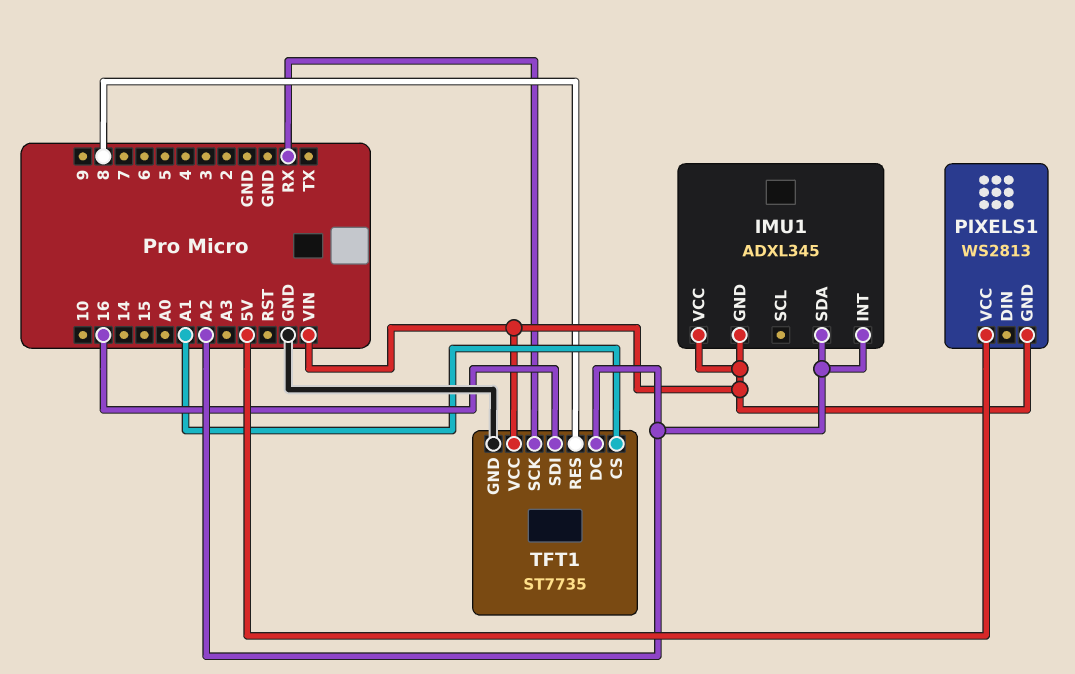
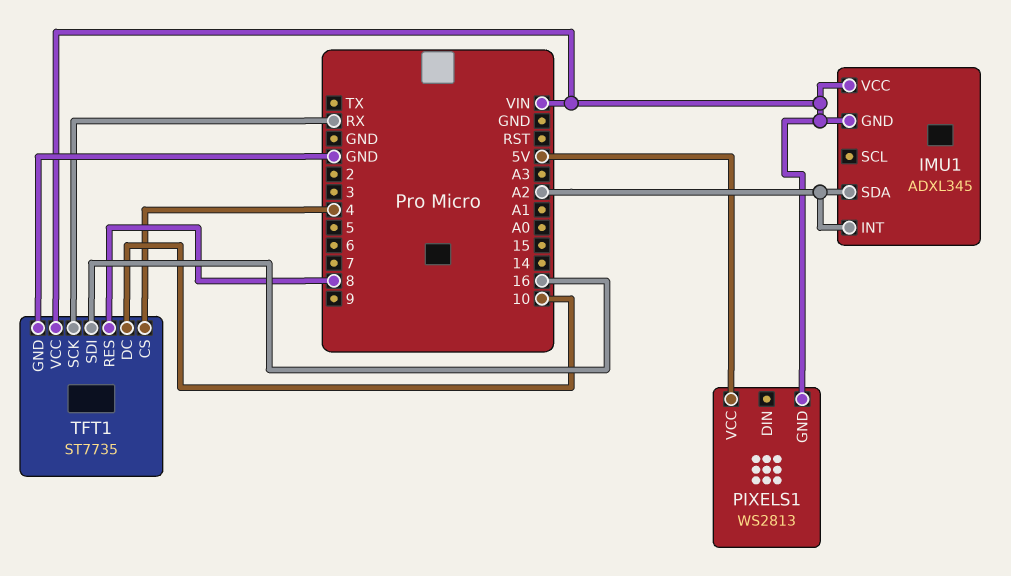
TFT1 pin CS: A1 -> 4
TFT1 pin DC: A2 -> 10

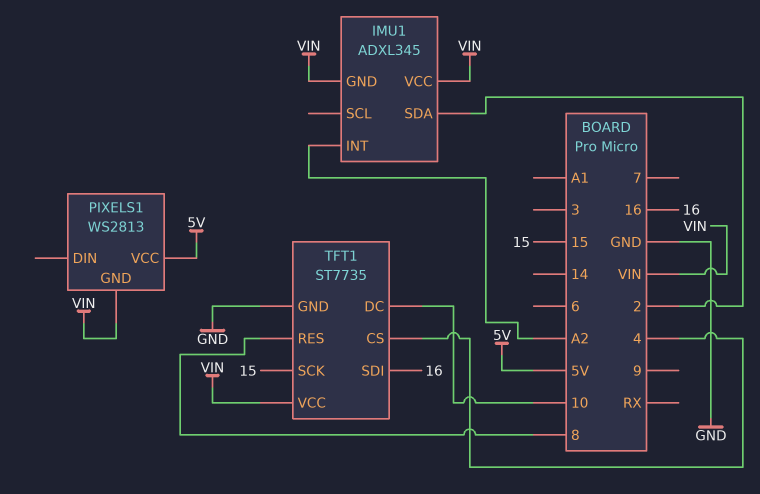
IMU1 pin SDA: A2 -> 2
TFT1 pin SCK: RX -> 15

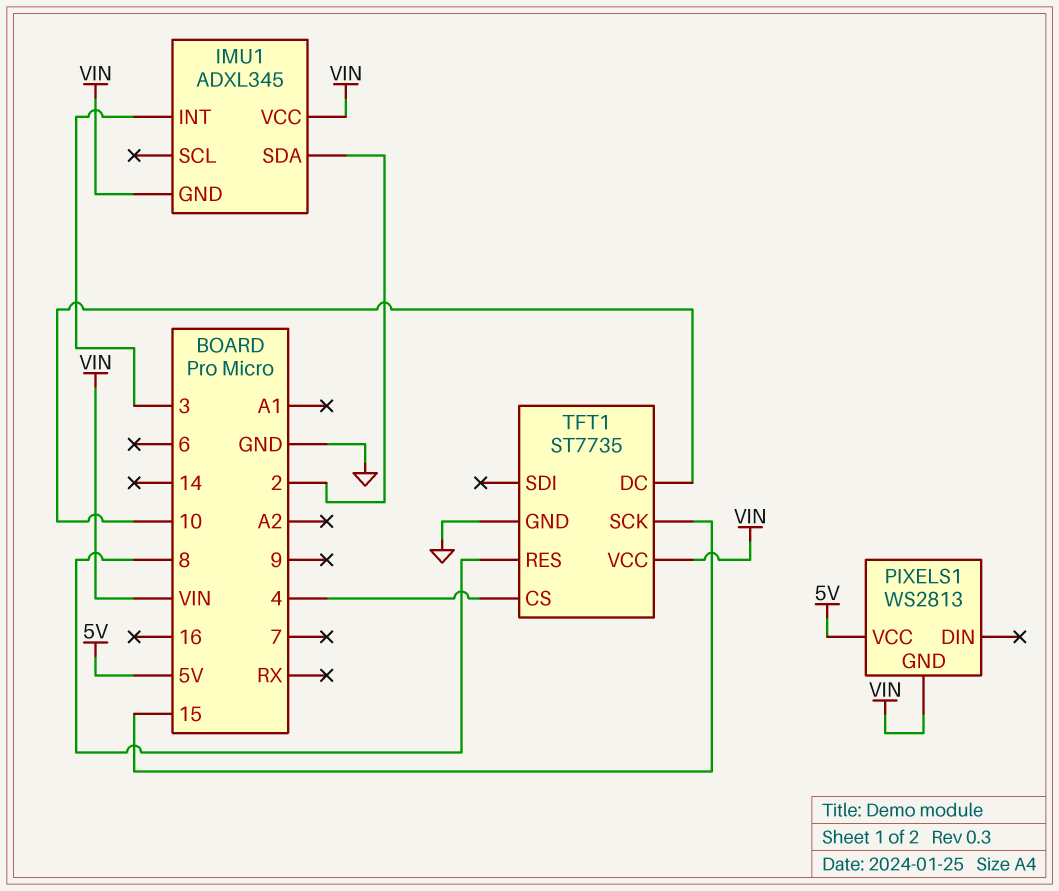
IMU1 pin INT: A2 -> 3
TFT1 pin SDI: 16 -> none

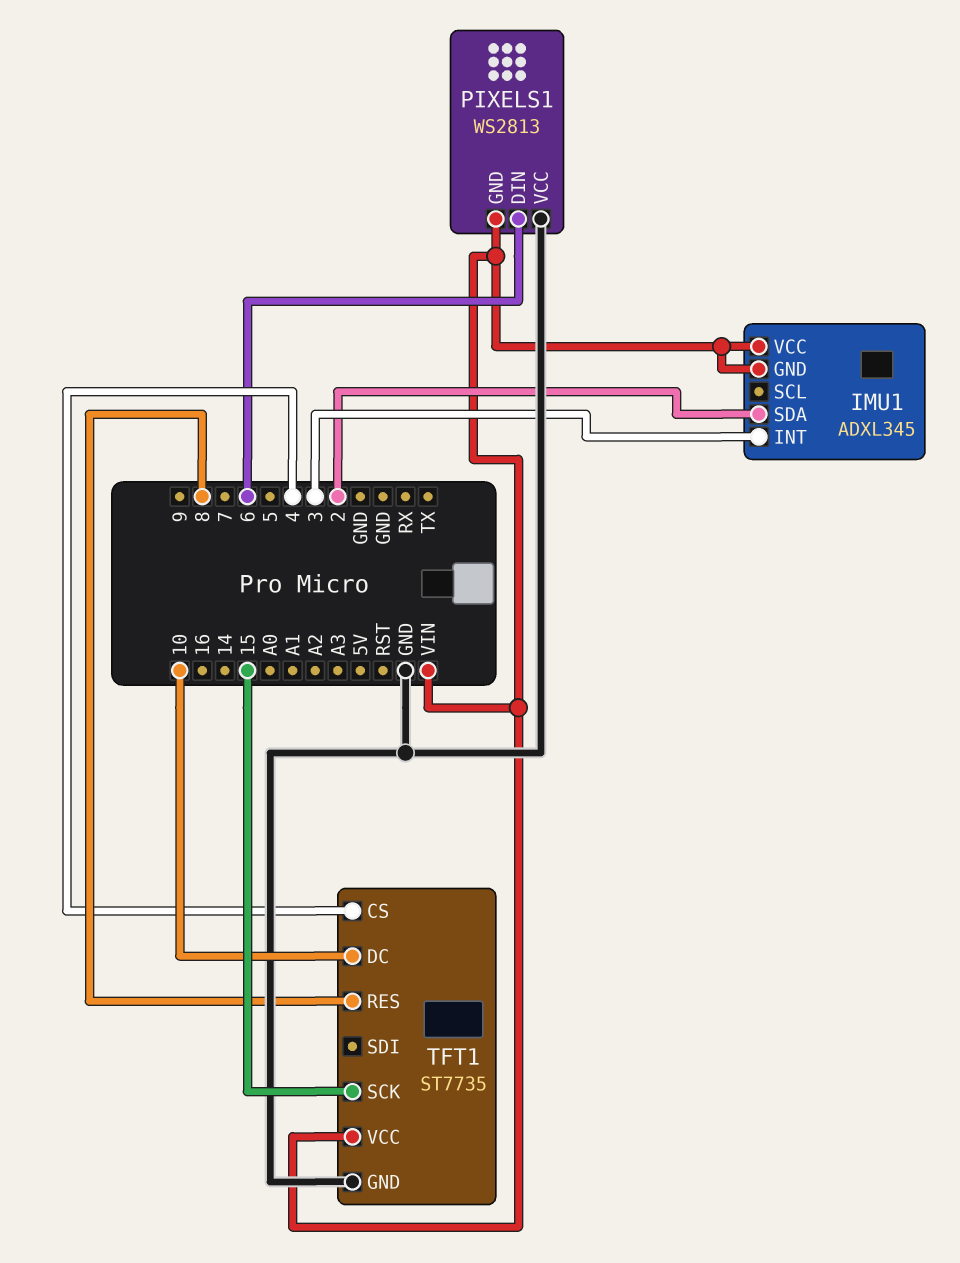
PIXELS1 pin DIN: none -> 6
PIXELS1 pin VCC: 5V -> GND

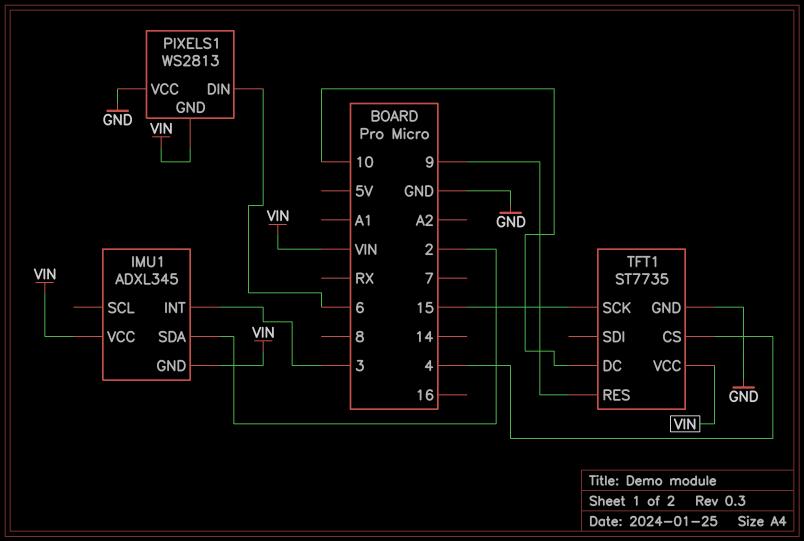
TFT1 pin RES: 8 -> 9

